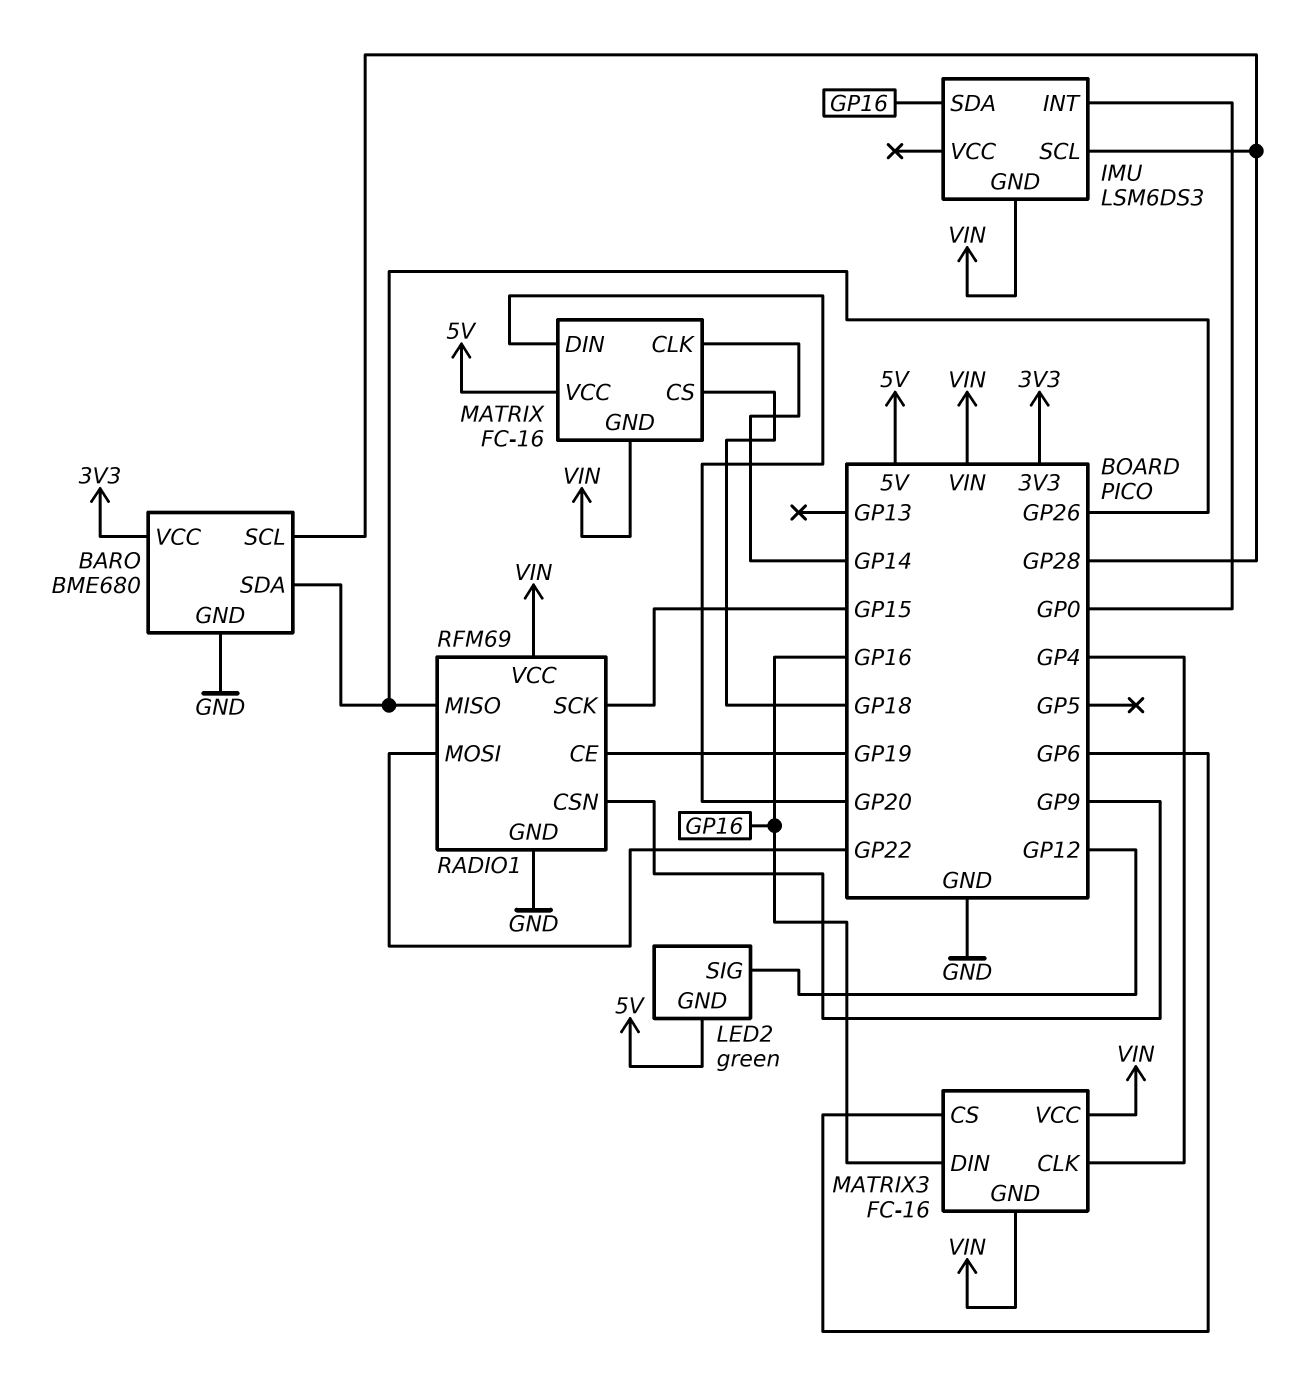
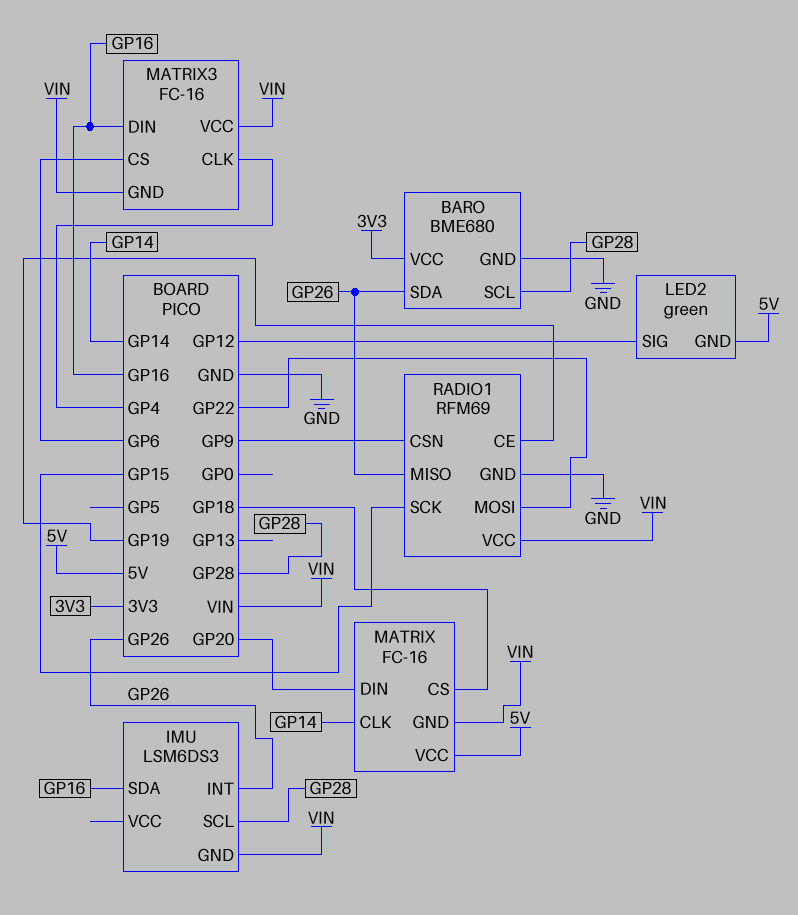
IMU pin INT: GP0 -> GP26

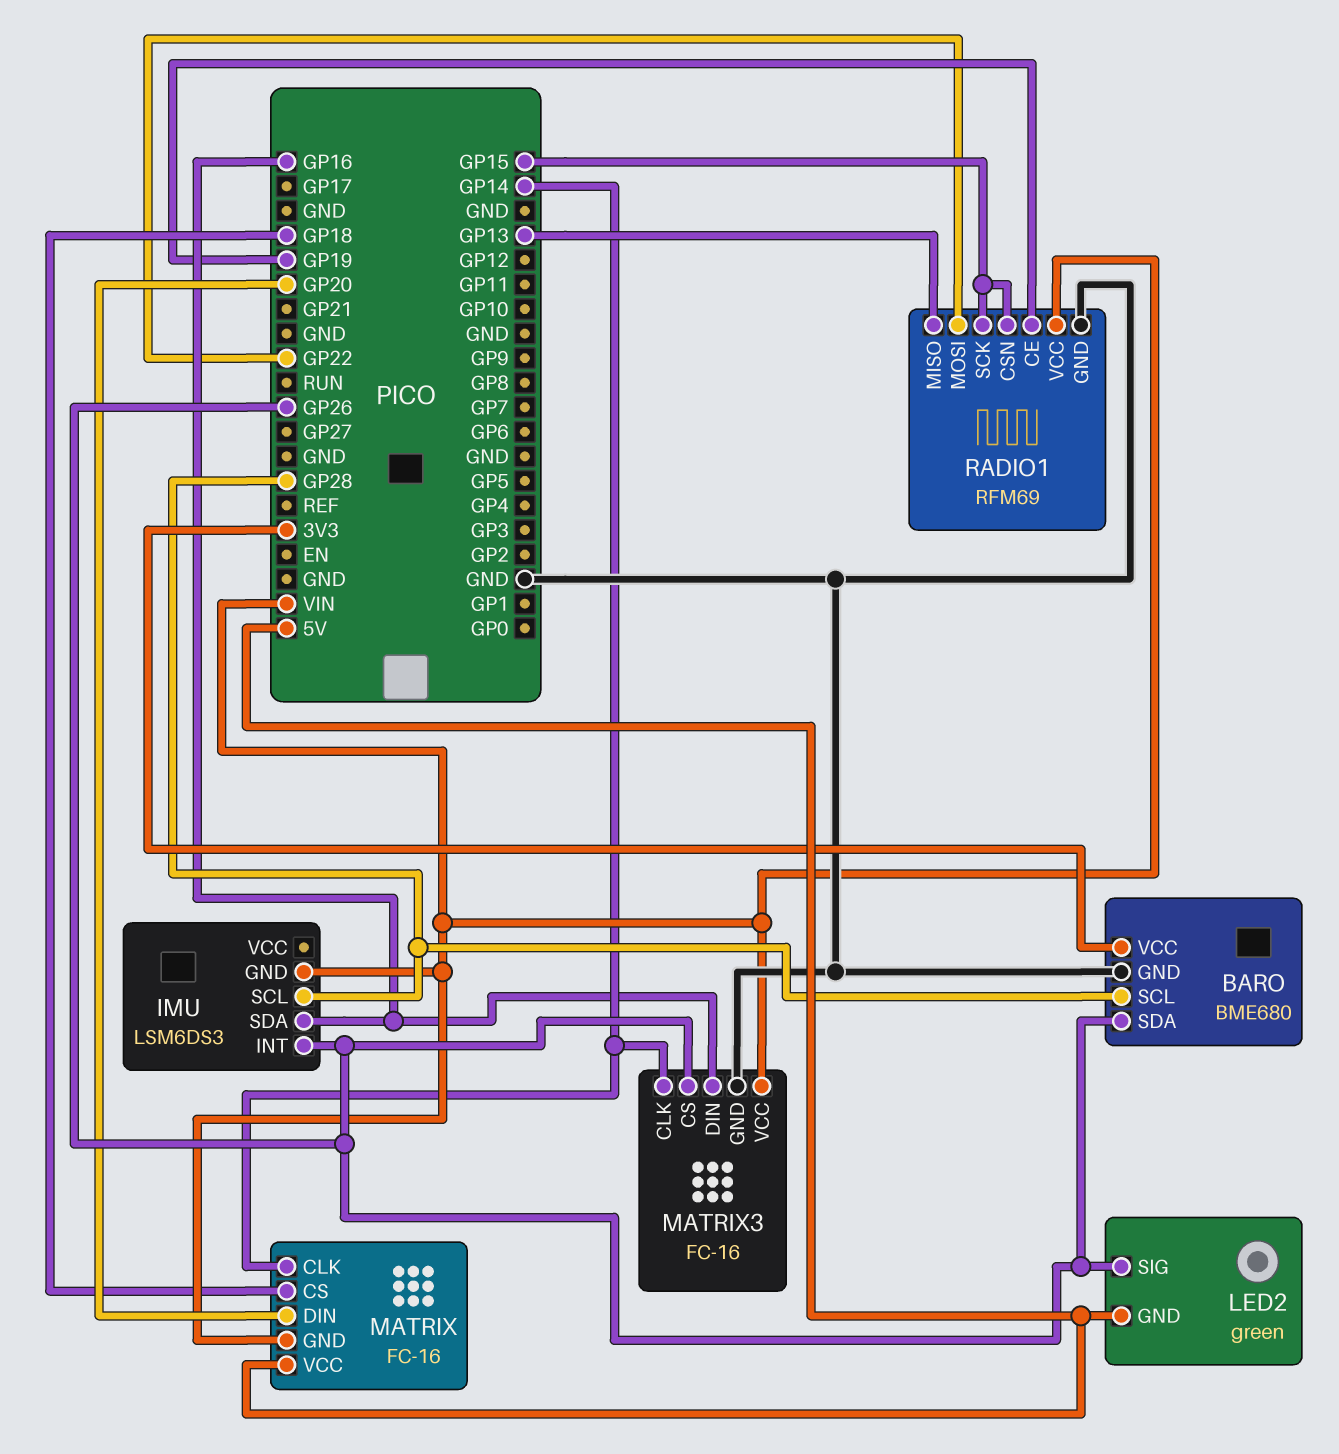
LED2 pin SIG: GP12 -> GP26
MATRIX3 pin CLK: GP4 -> GP14
MATRIX3 pin CS: GP6 -> GP26
MATRIX3 pin GND: VIN -> GND
RADIO1 pin CSN: GP9 -> GP15
RADIO1 pin MISO: GP26 -> GP13

